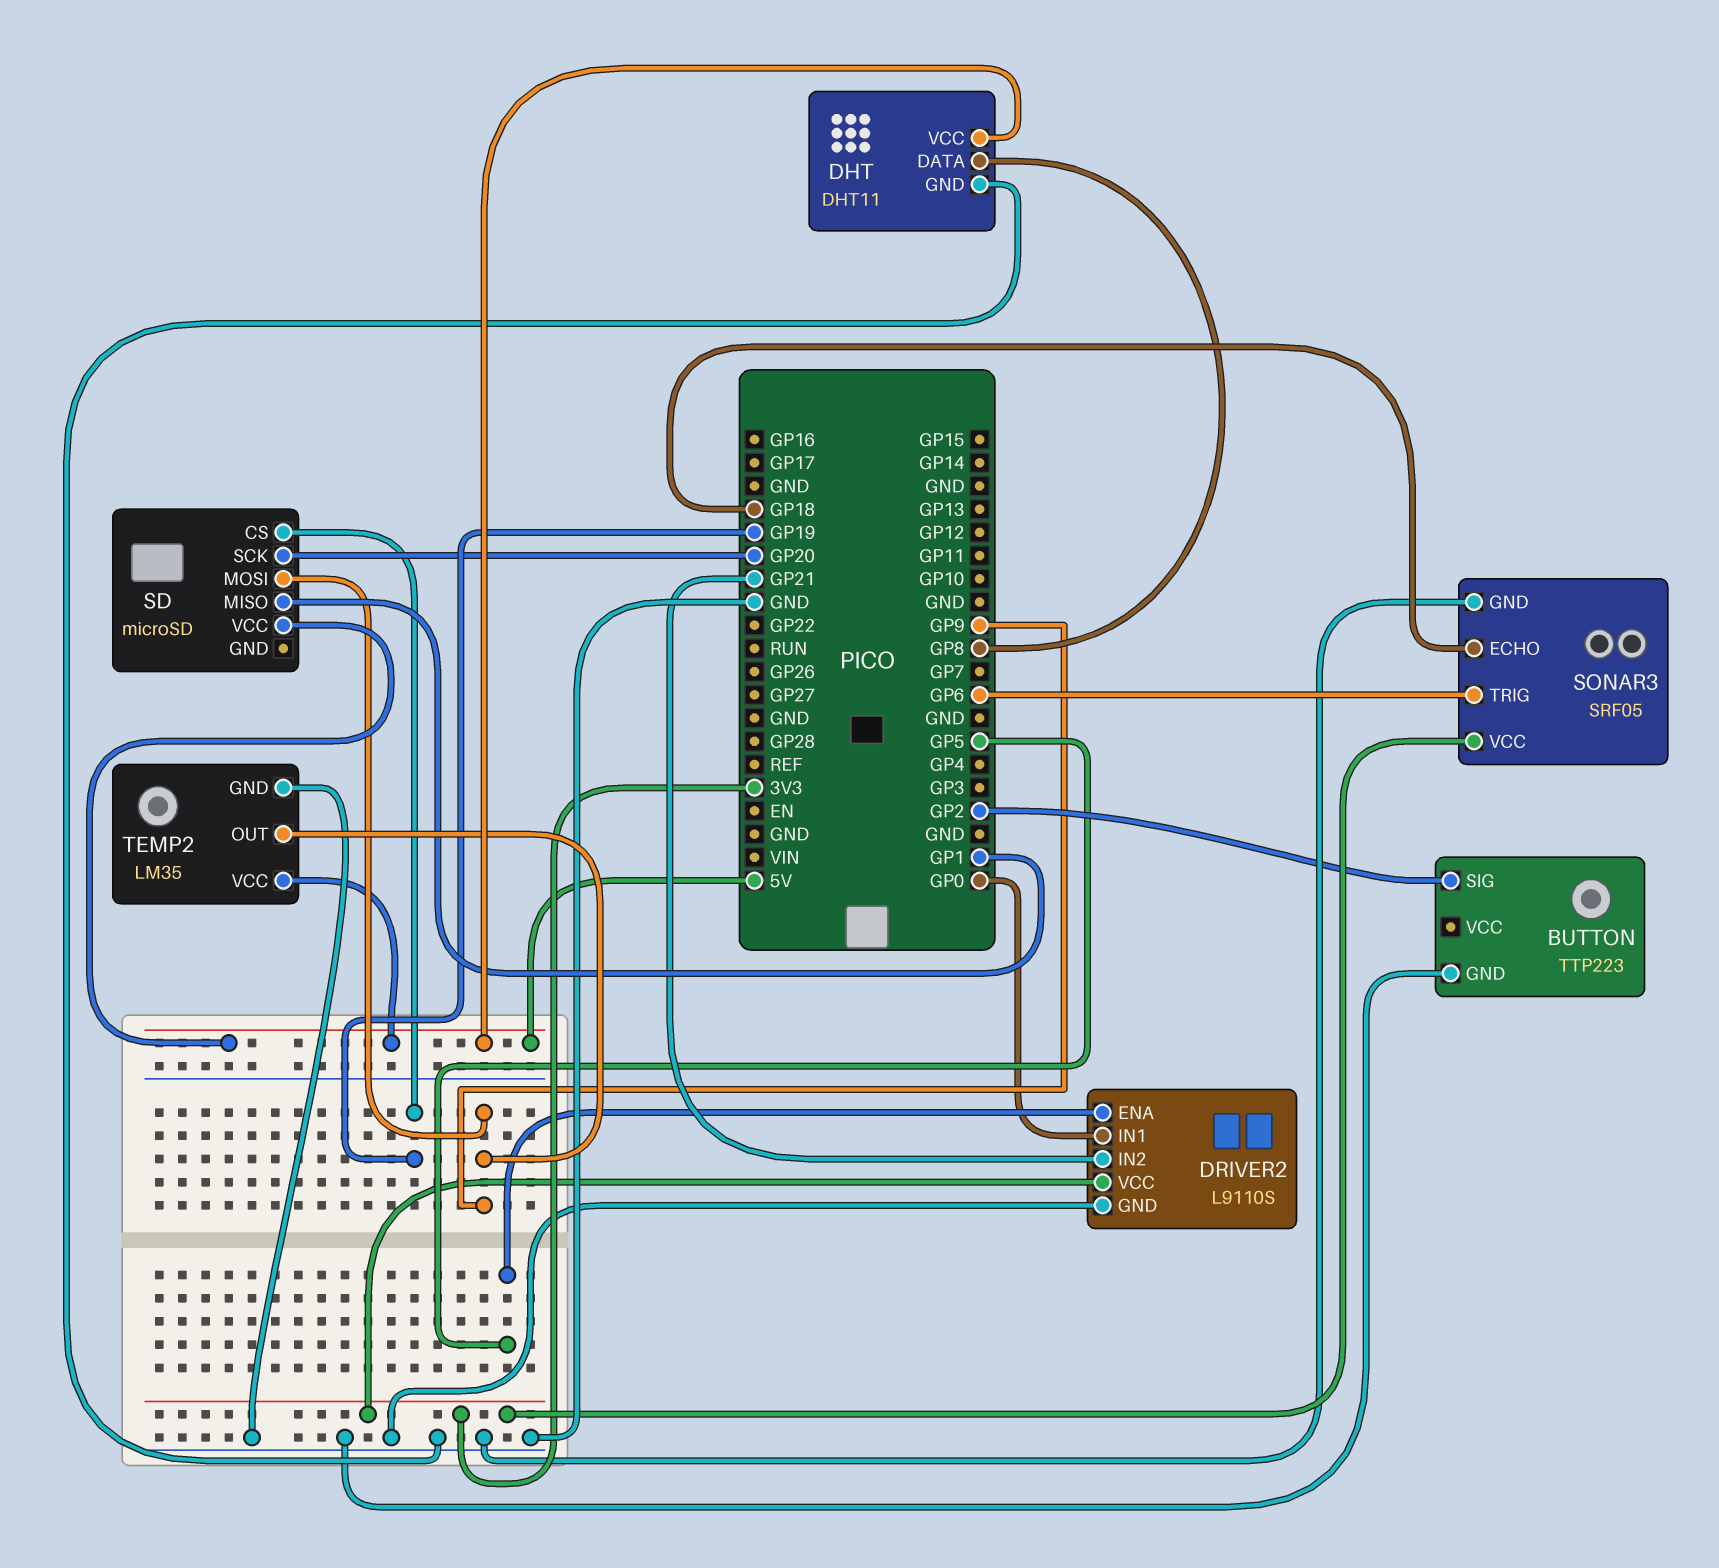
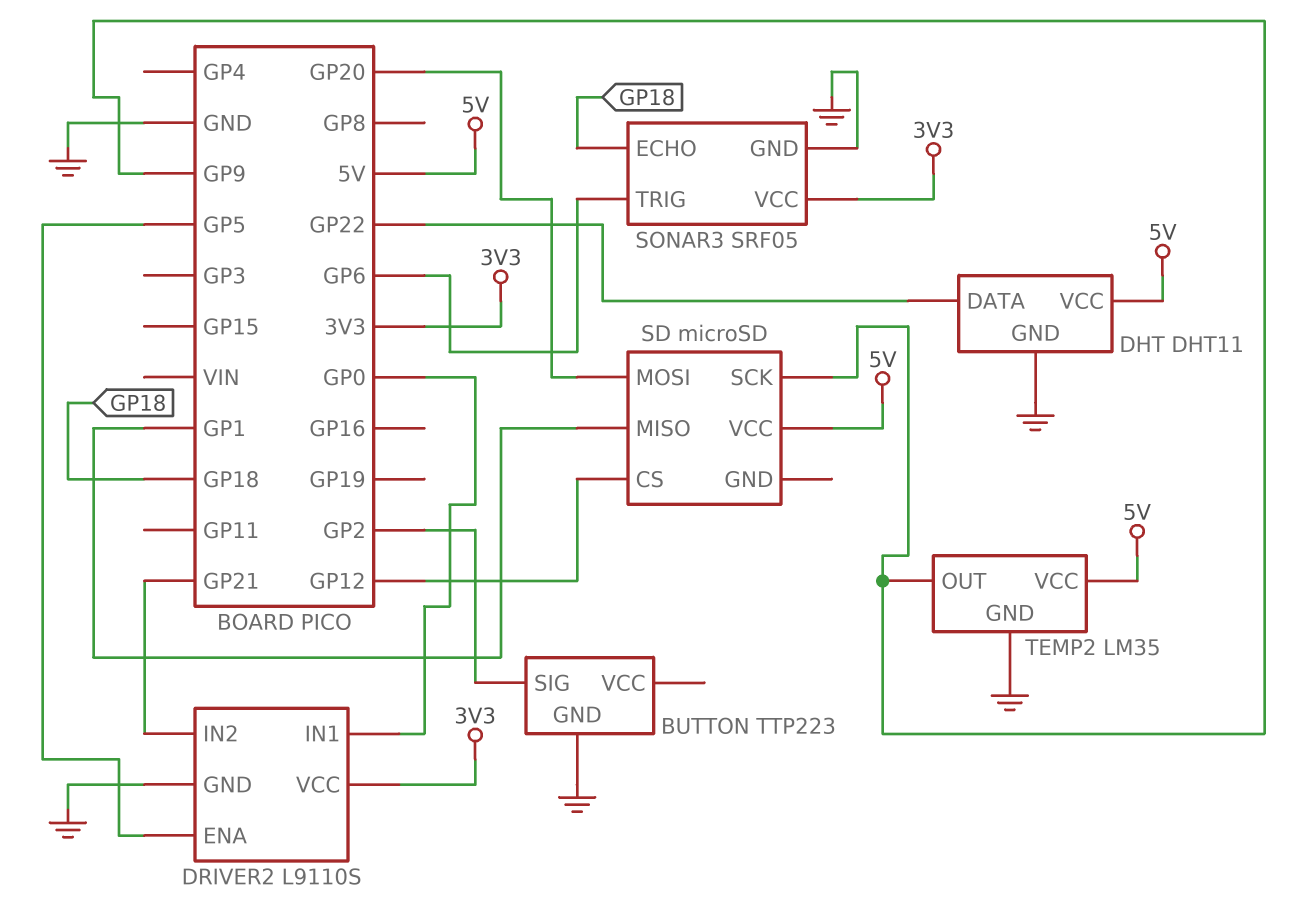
DHT pin DATA: GP8 -> GP22
SD pin CS: GP19 -> GP12
SD pin MOSI: GP9 -> GP20
SD pin SCK: GP20 -> GP9

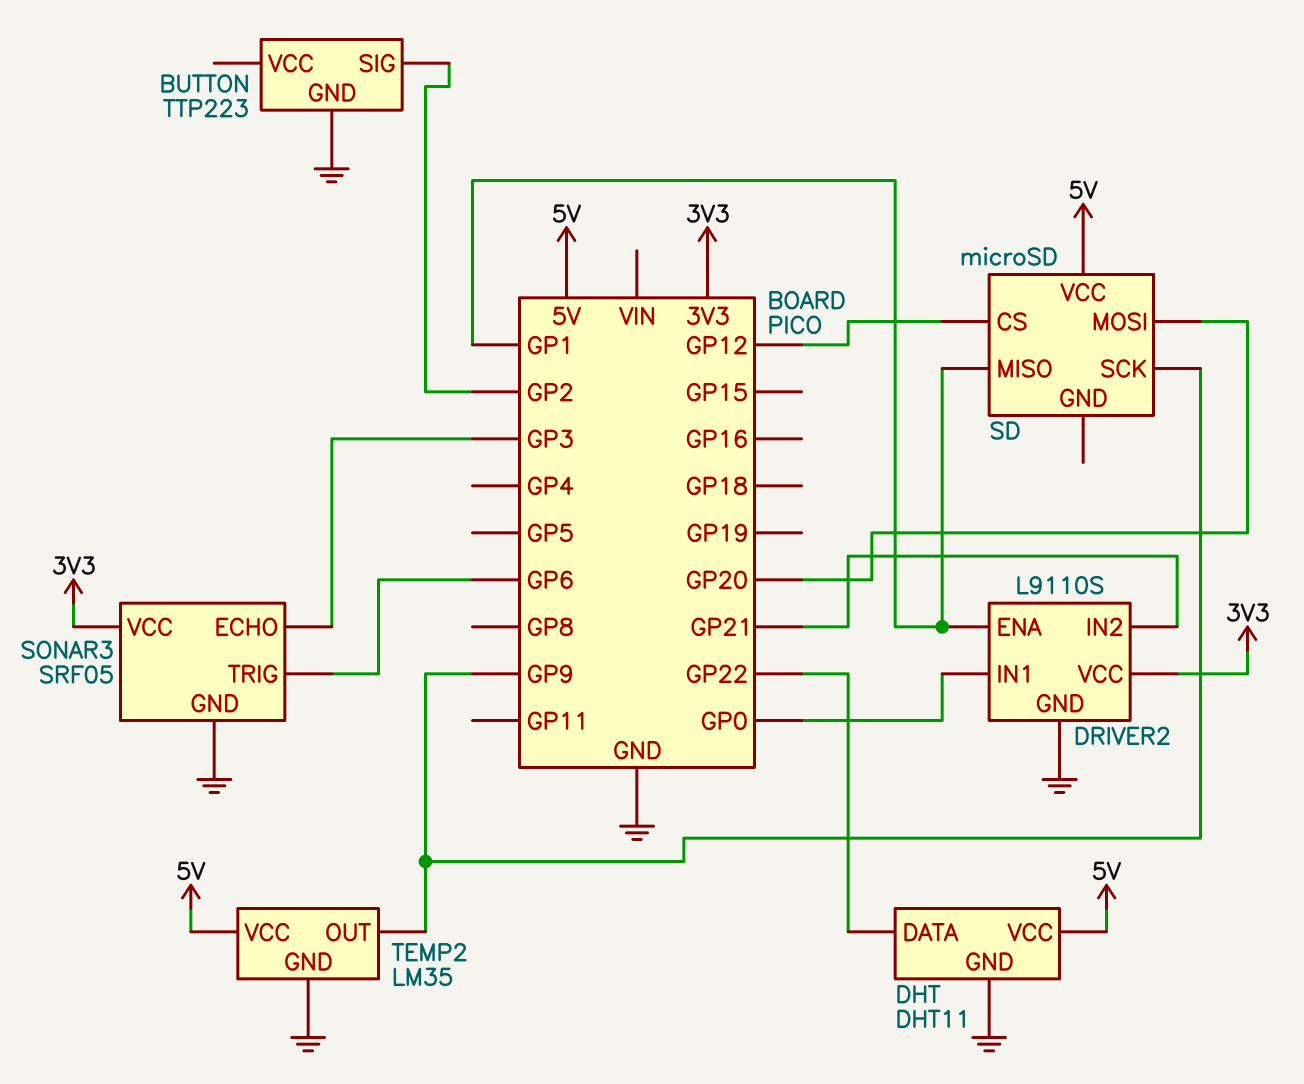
DRIVER2 pin ENA: GP5 -> GP1
SONAR3 pin ECHO: GP18 -> GP3

